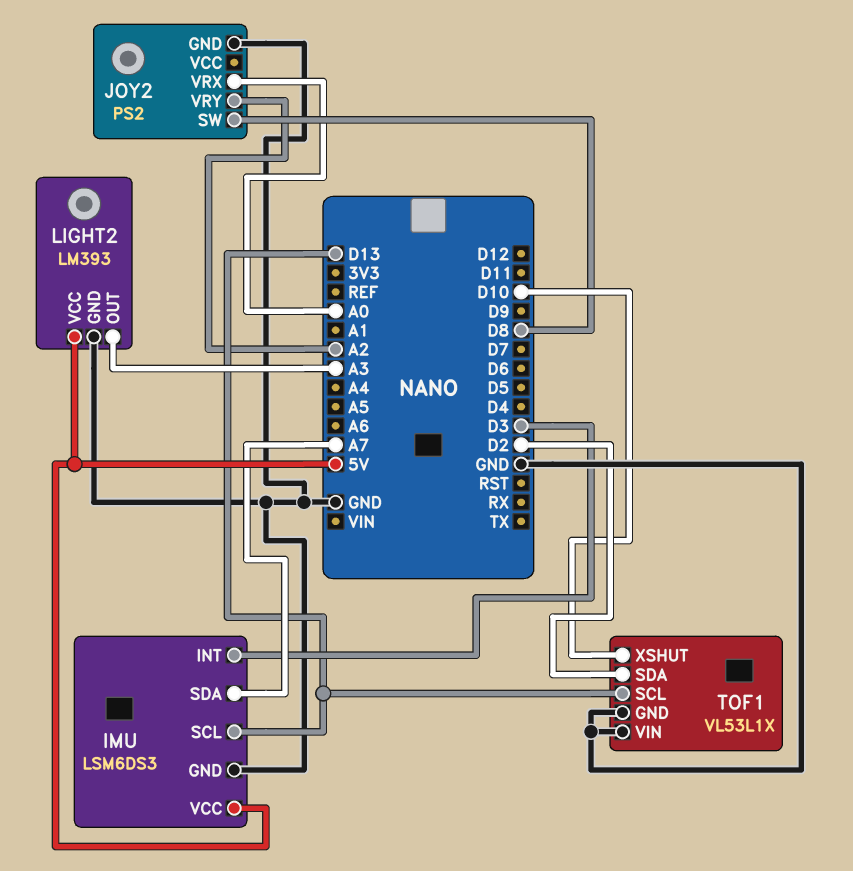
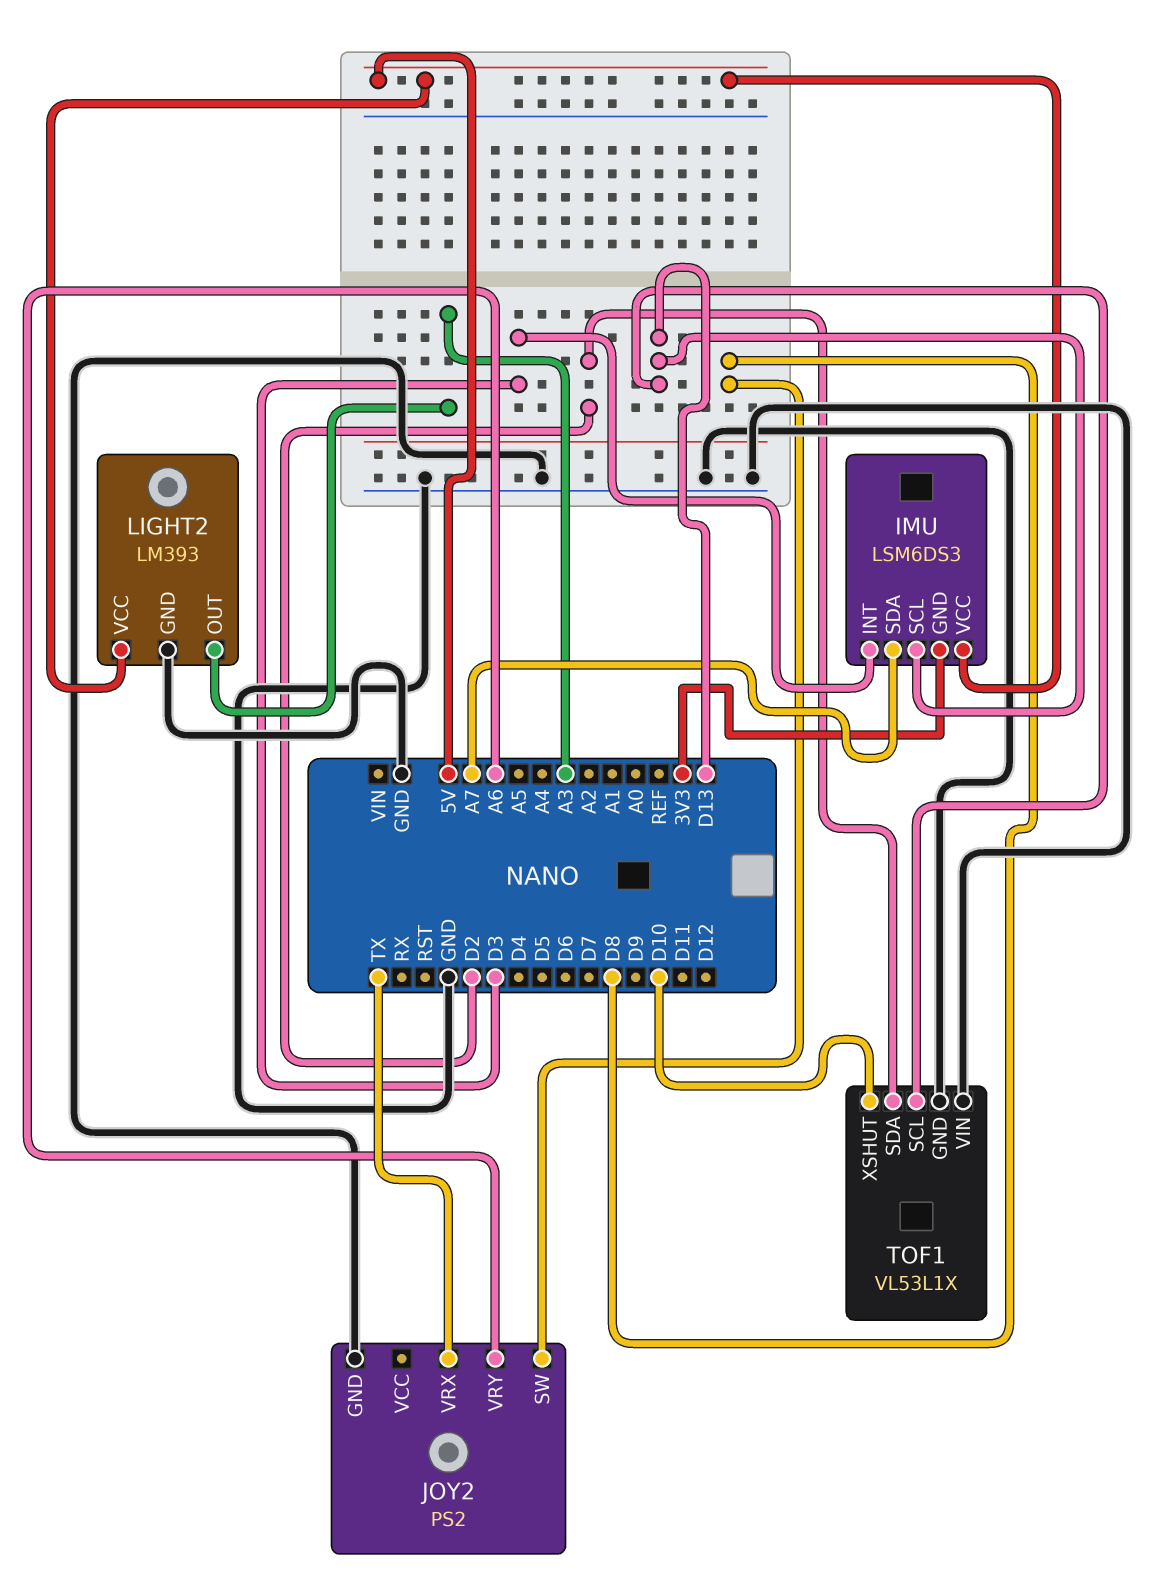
IMU pin GND: GND -> 3V3
JOY2 pin VRX: A0 -> TX
JOY2 pin VRY: A2 -> A6

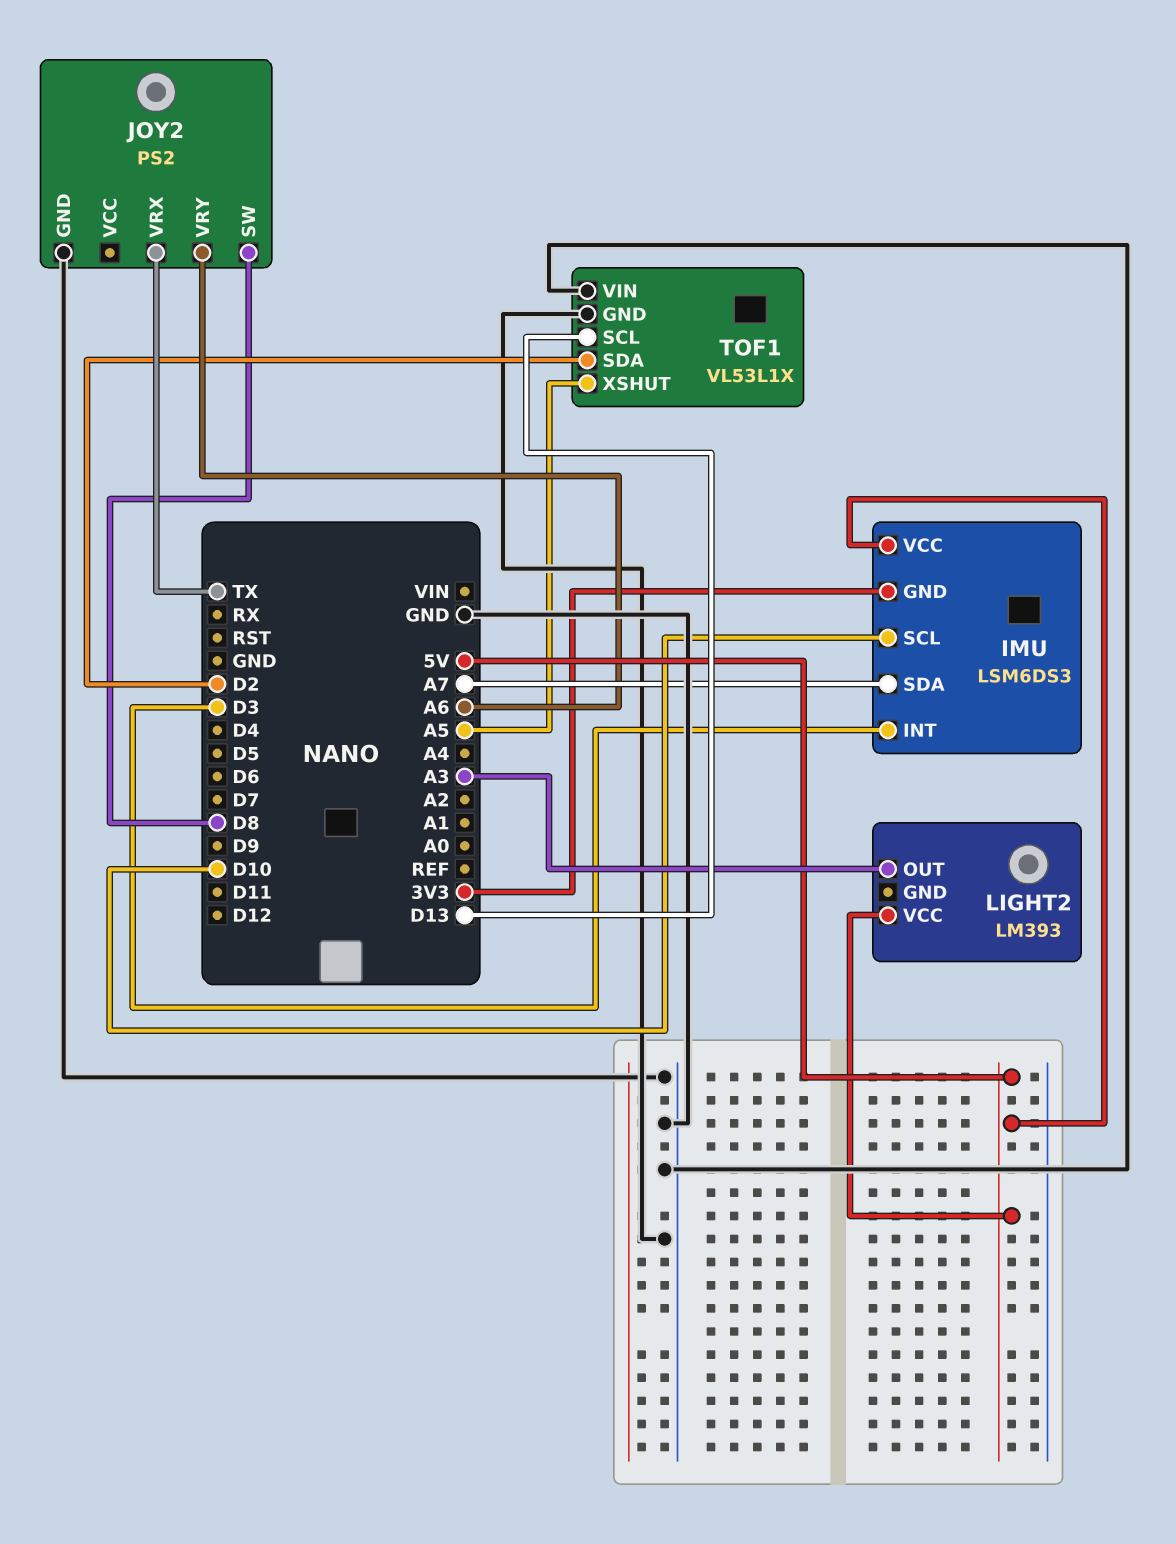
IMU pin SCL: D13 -> D10
LIGHT2 pin GND: GND -> none
TOF1 pin XSHUT: D10 -> A5

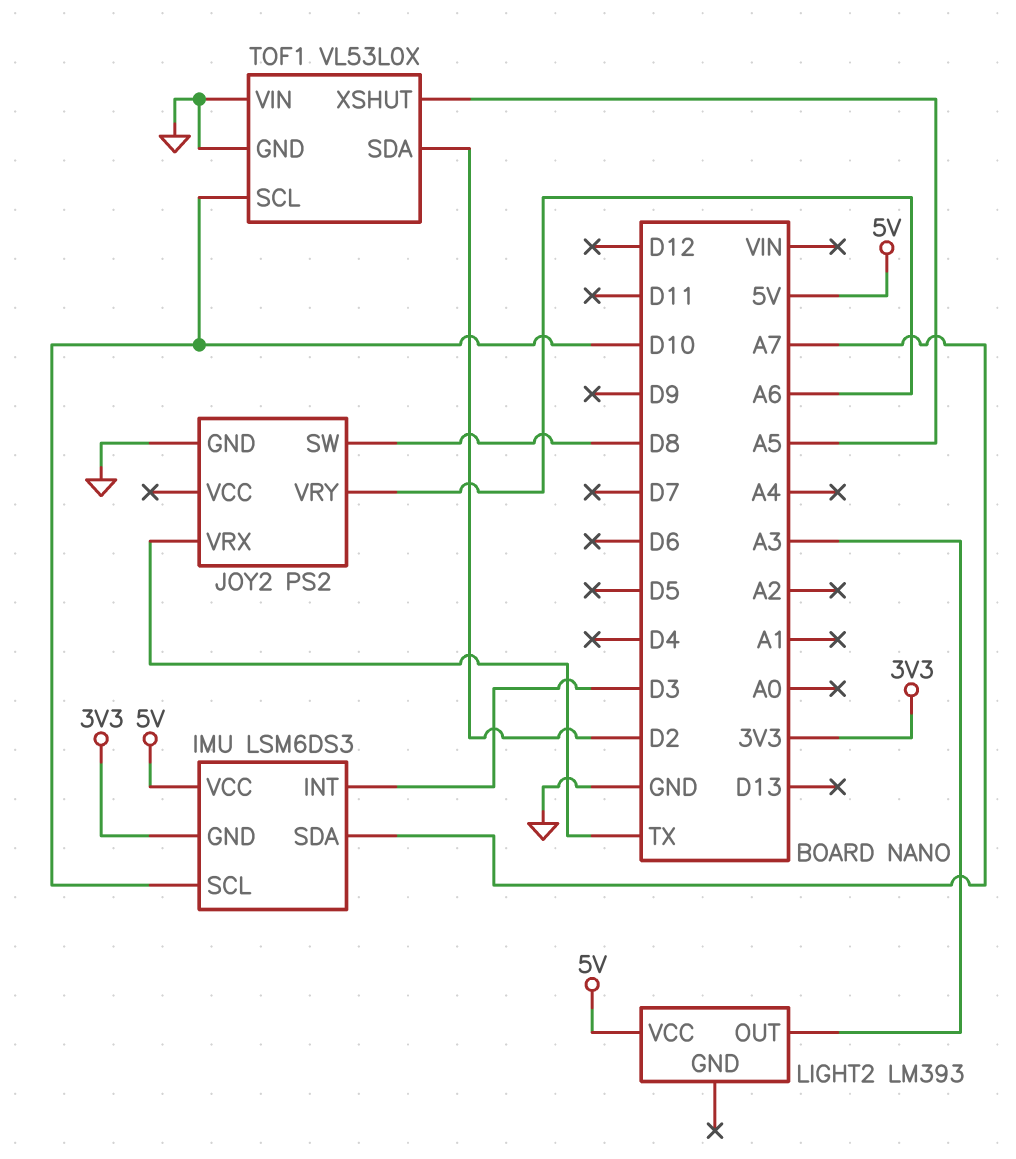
TOF1: VL53L1X -> VL53L0X
TOF1 pin SCL: D13 -> D10

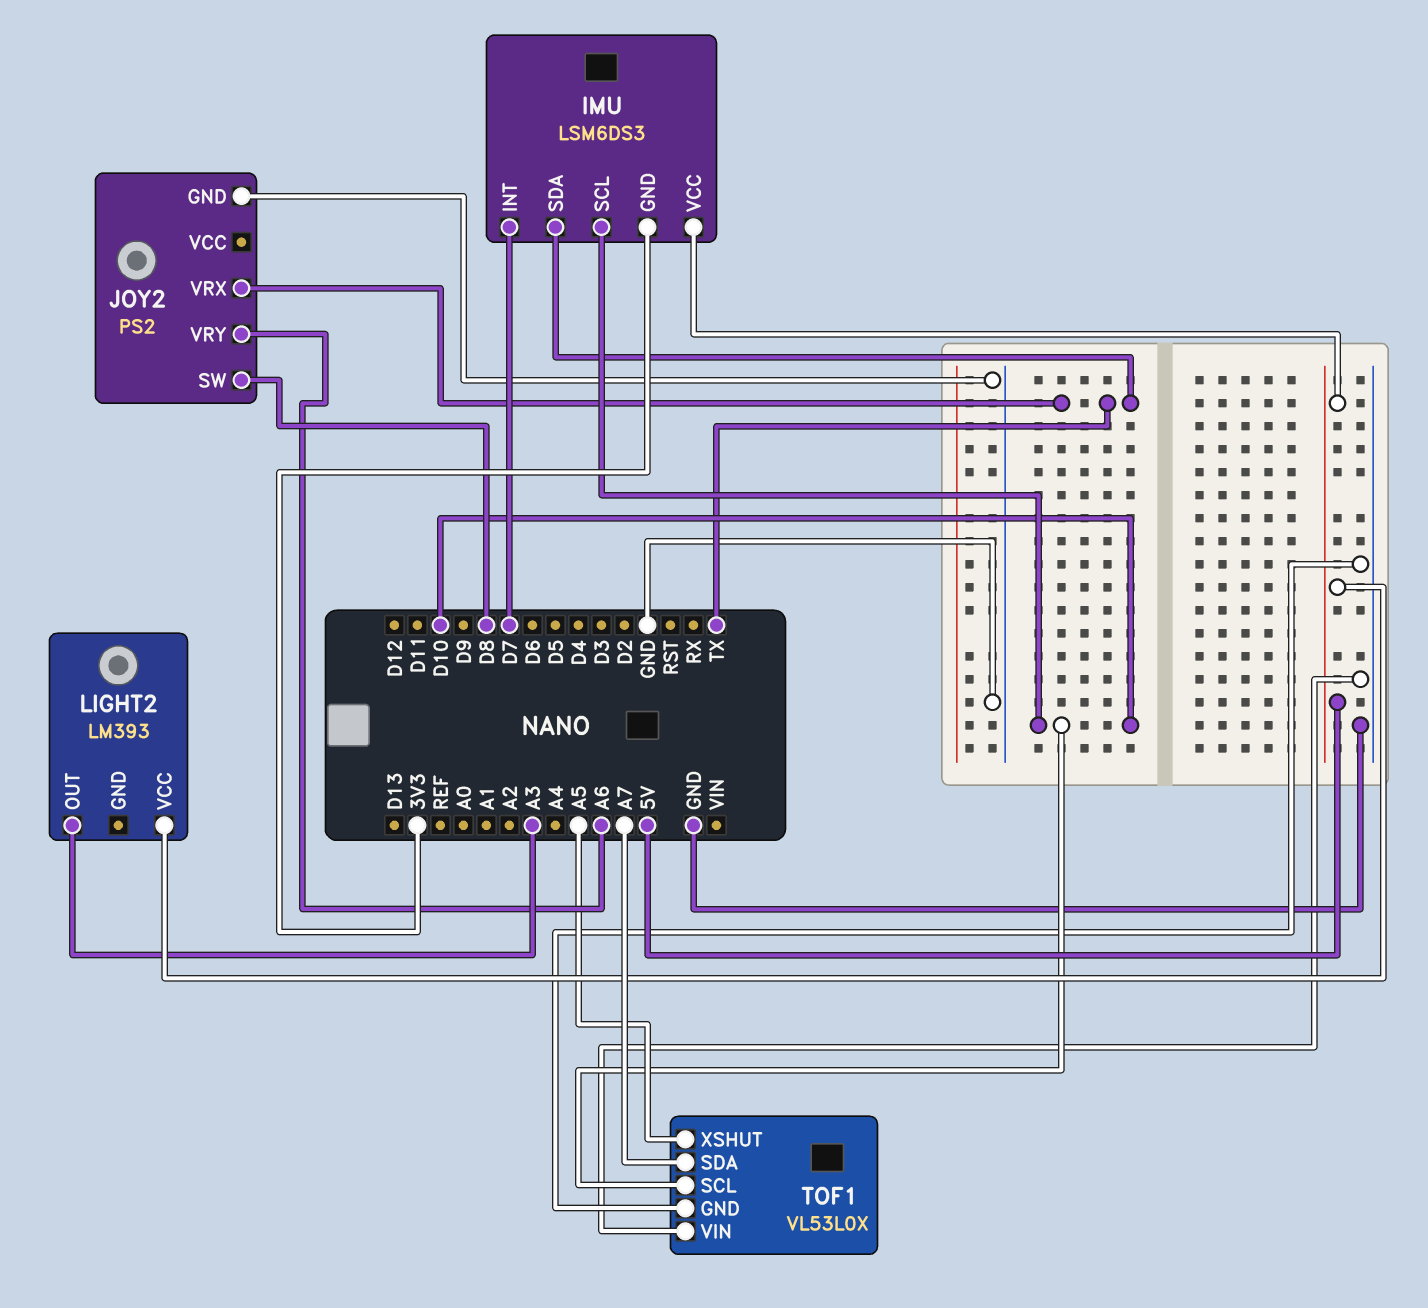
IMU pin INT: D3 -> D7
IMU pin SDA: A7 -> TX
TOF1 pin SDA: D2 -> A7

